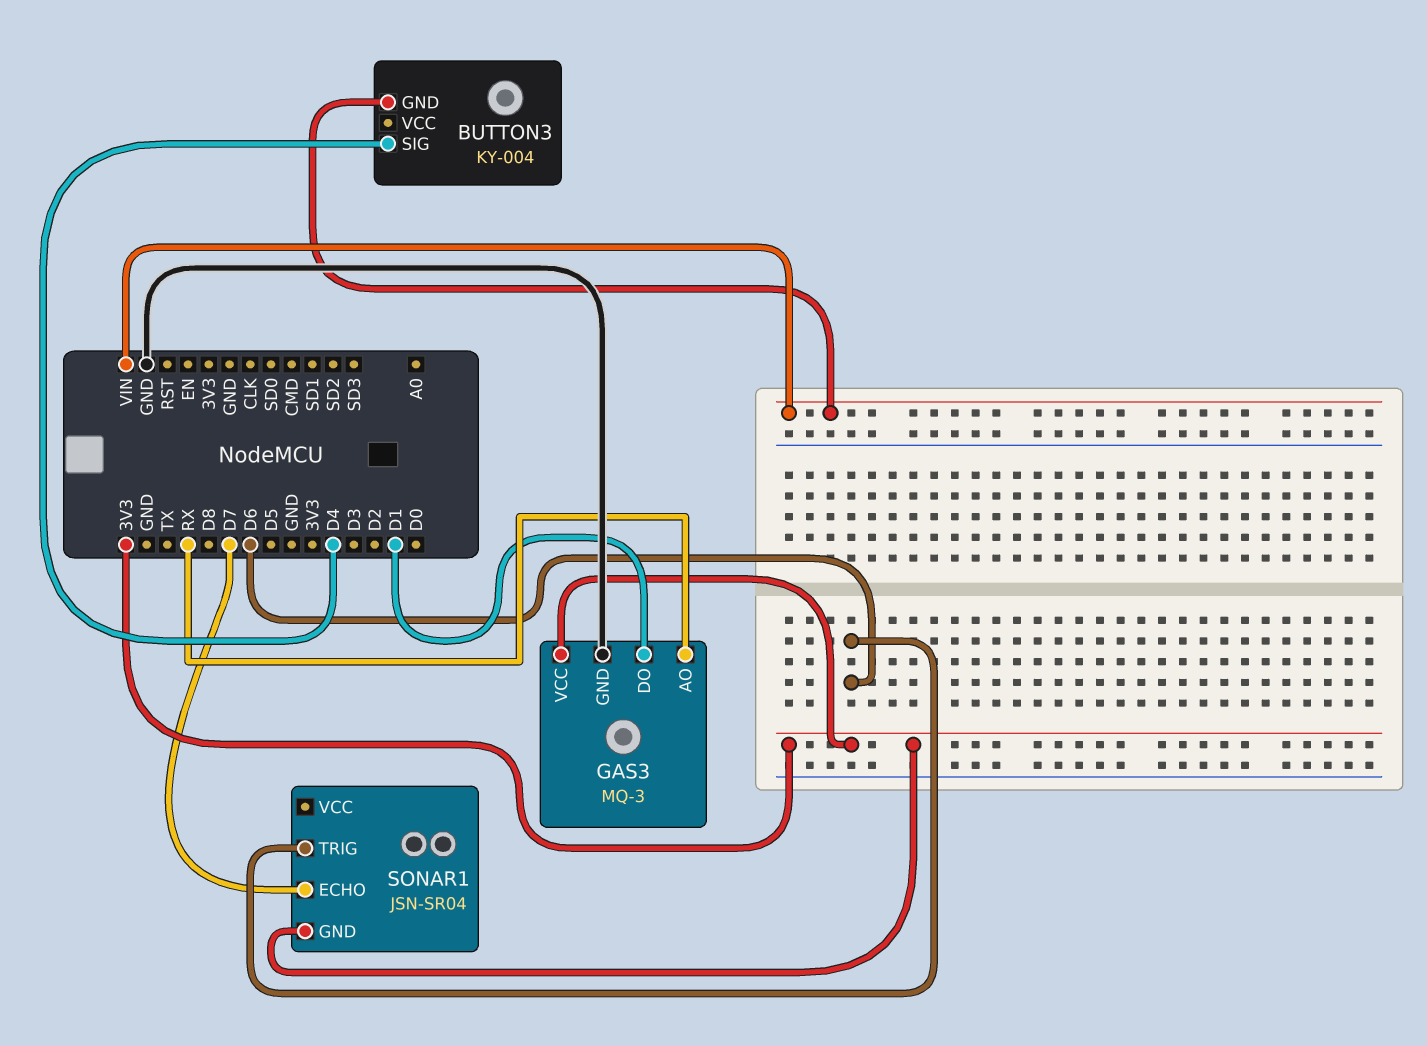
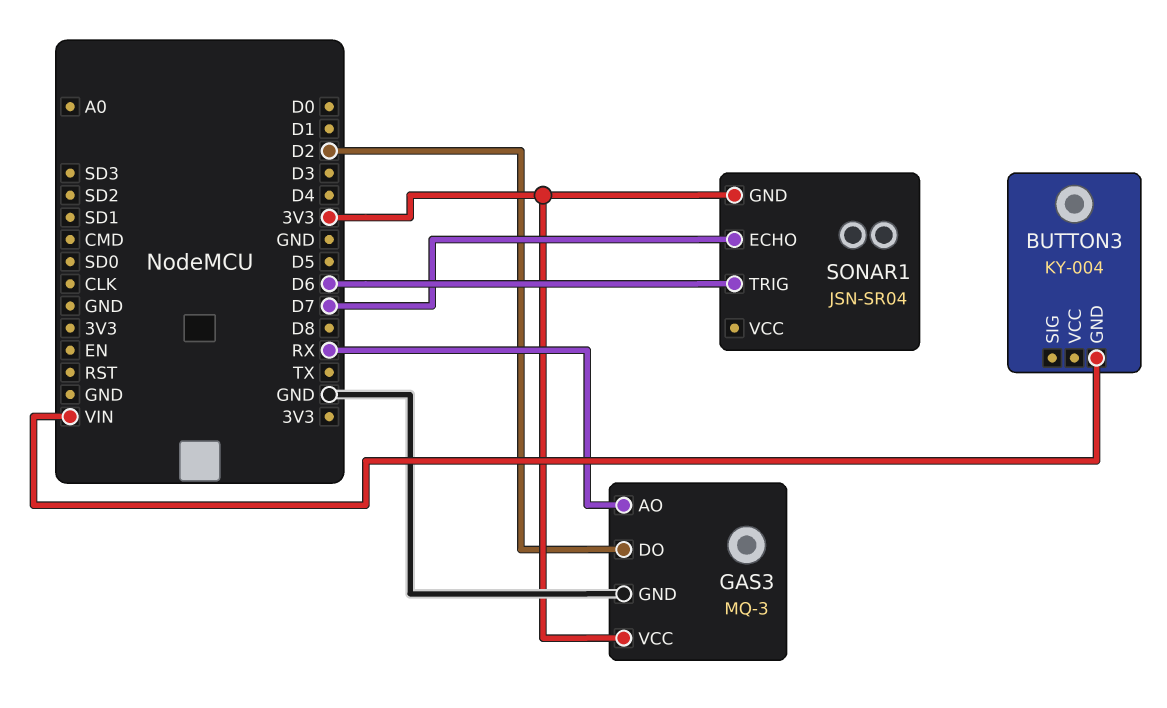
BUTTON3 pin SIG: D4 -> none
GAS3 pin DO: D1 -> D2

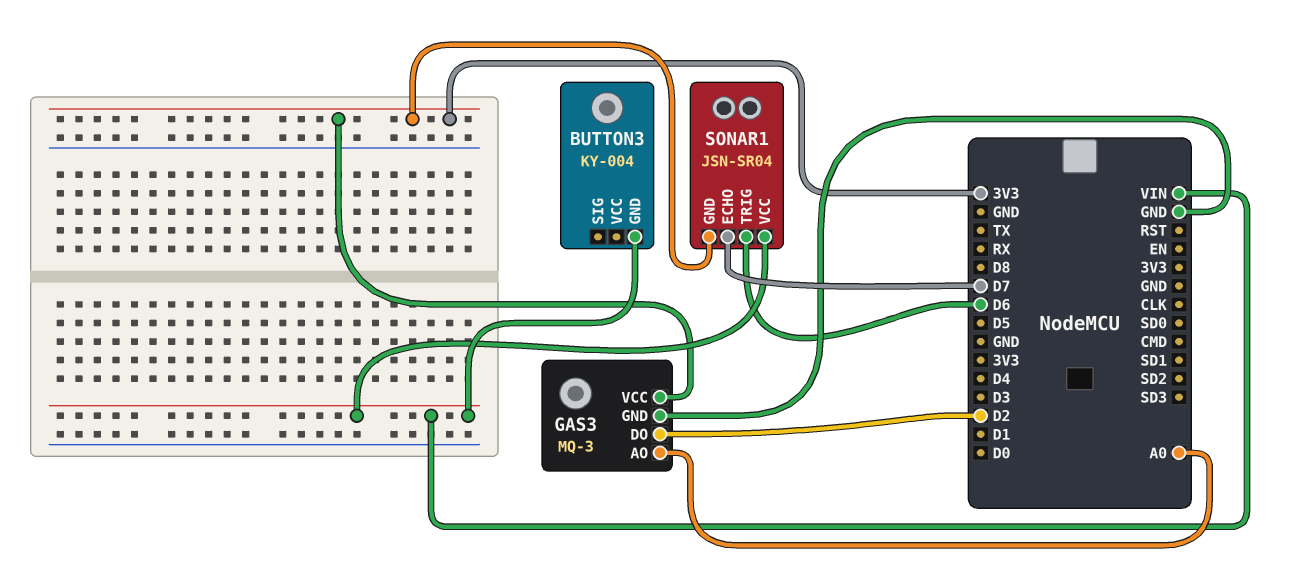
GAS3 pin AO: RX -> A0
SONAR1 pin VCC: none -> VIN

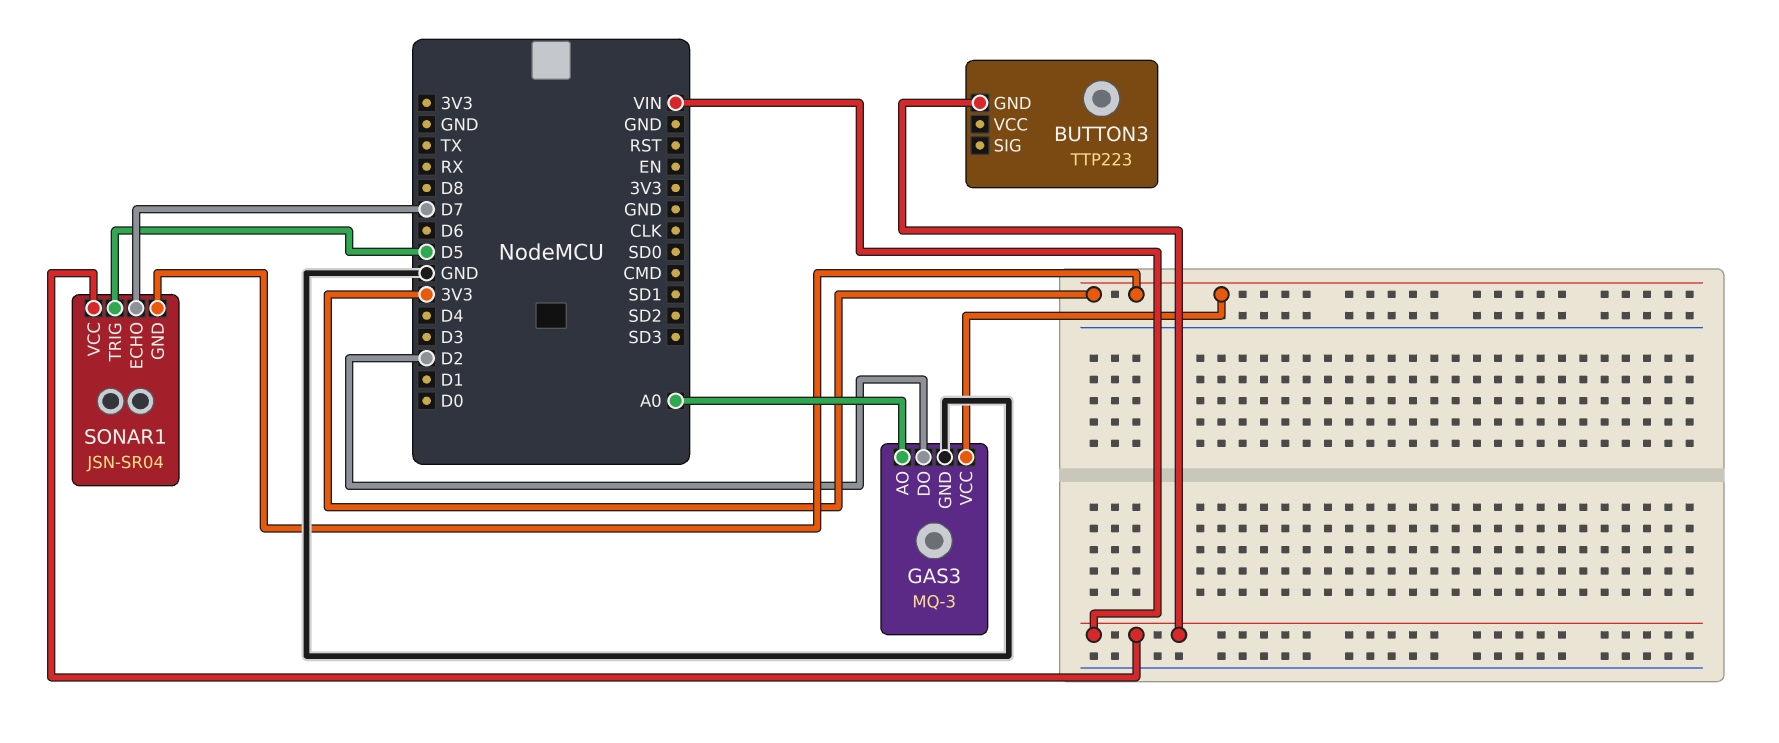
BUTTON3: KY-004 -> TTP223
SONAR1 pin TRIG: D6 -> D5

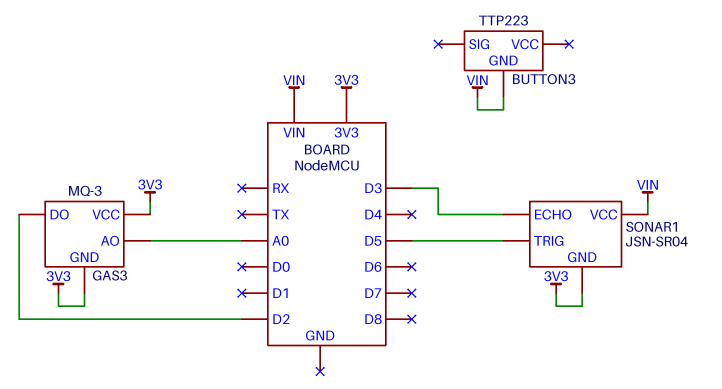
GAS3 pin GND: GND -> 3V3
SONAR1 pin ECHO: D7 -> D3

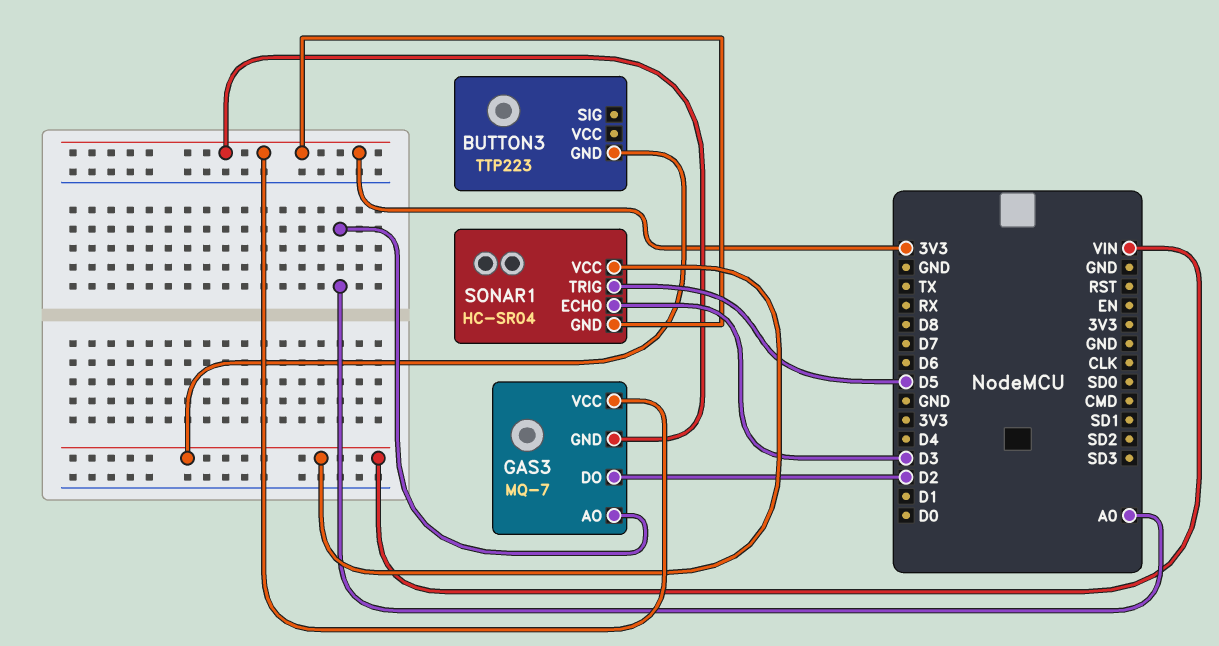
GAS3: MQ-3 -> MQ-7
SONAR1: JSN-SR04 -> HC-SR04

